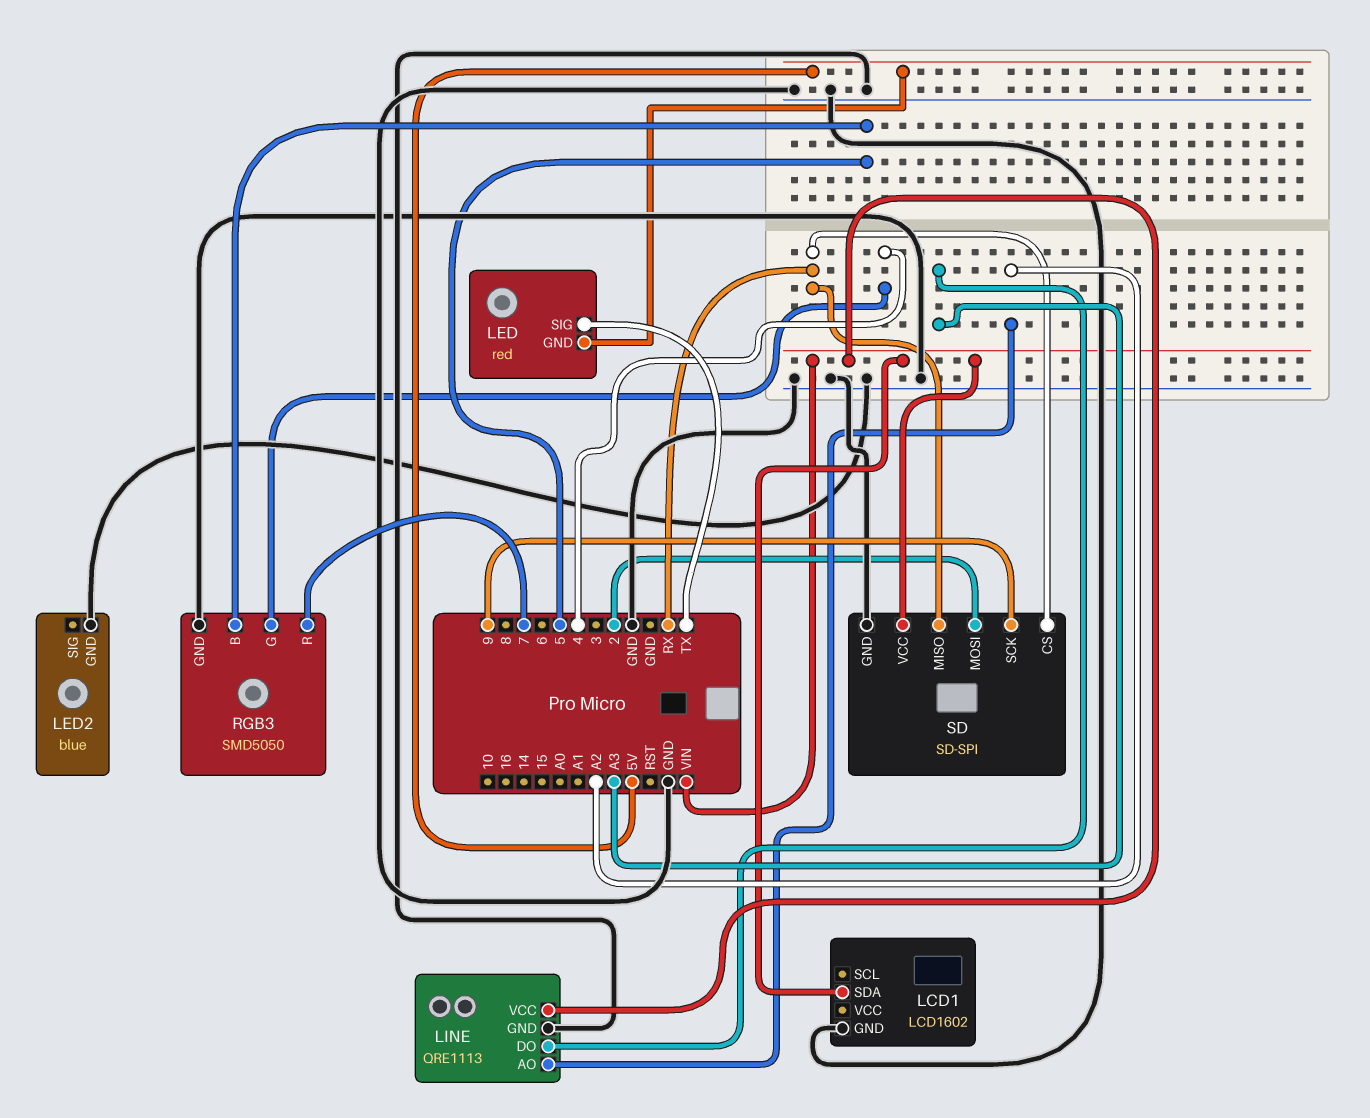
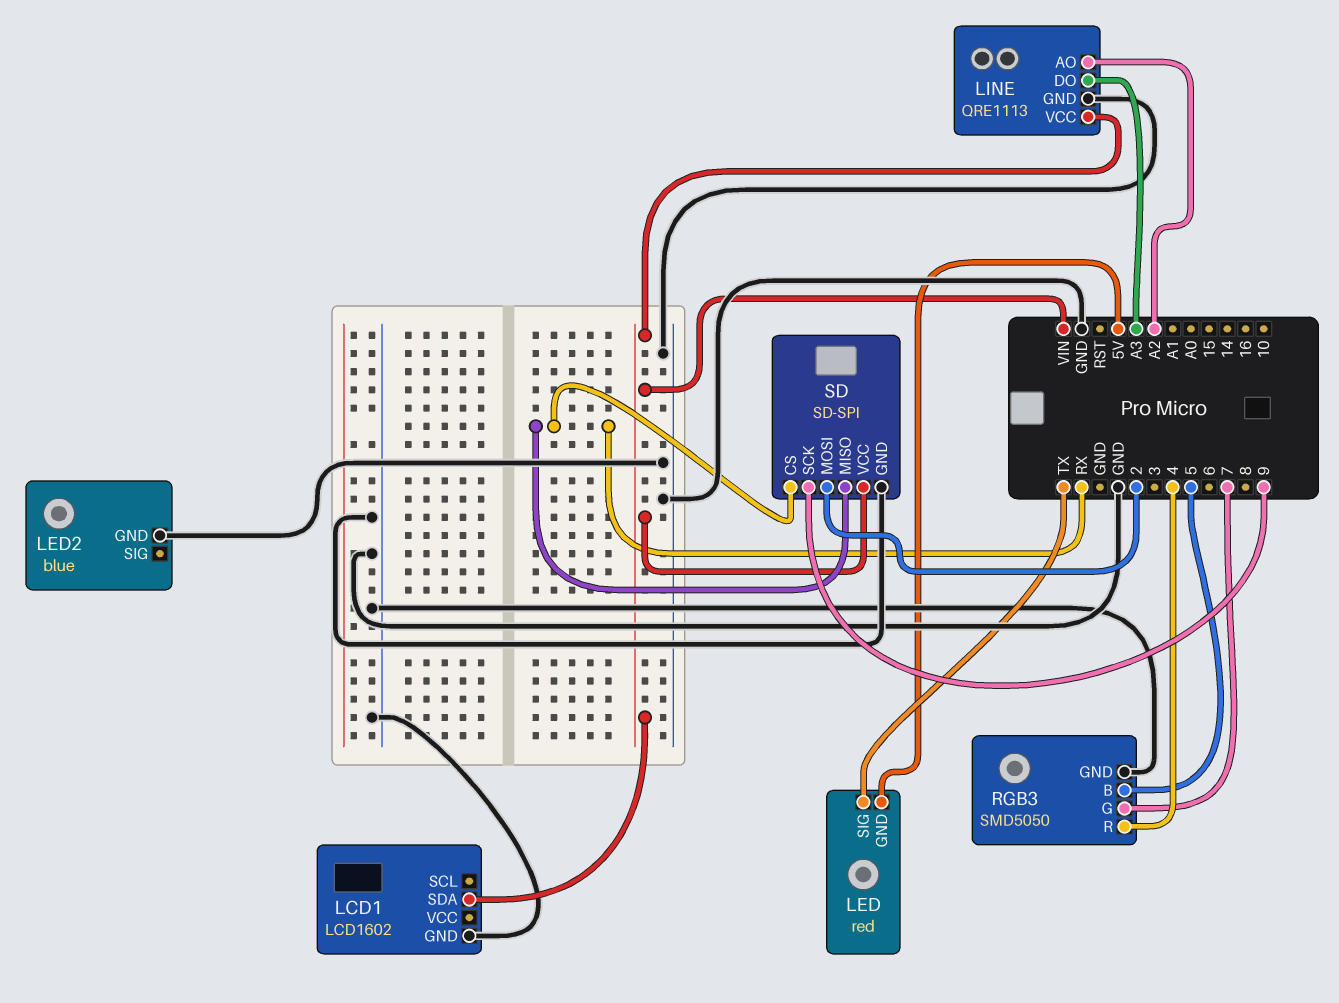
RGB3 pin G: 4 -> 7
RGB3 pin R: 7 -> 4

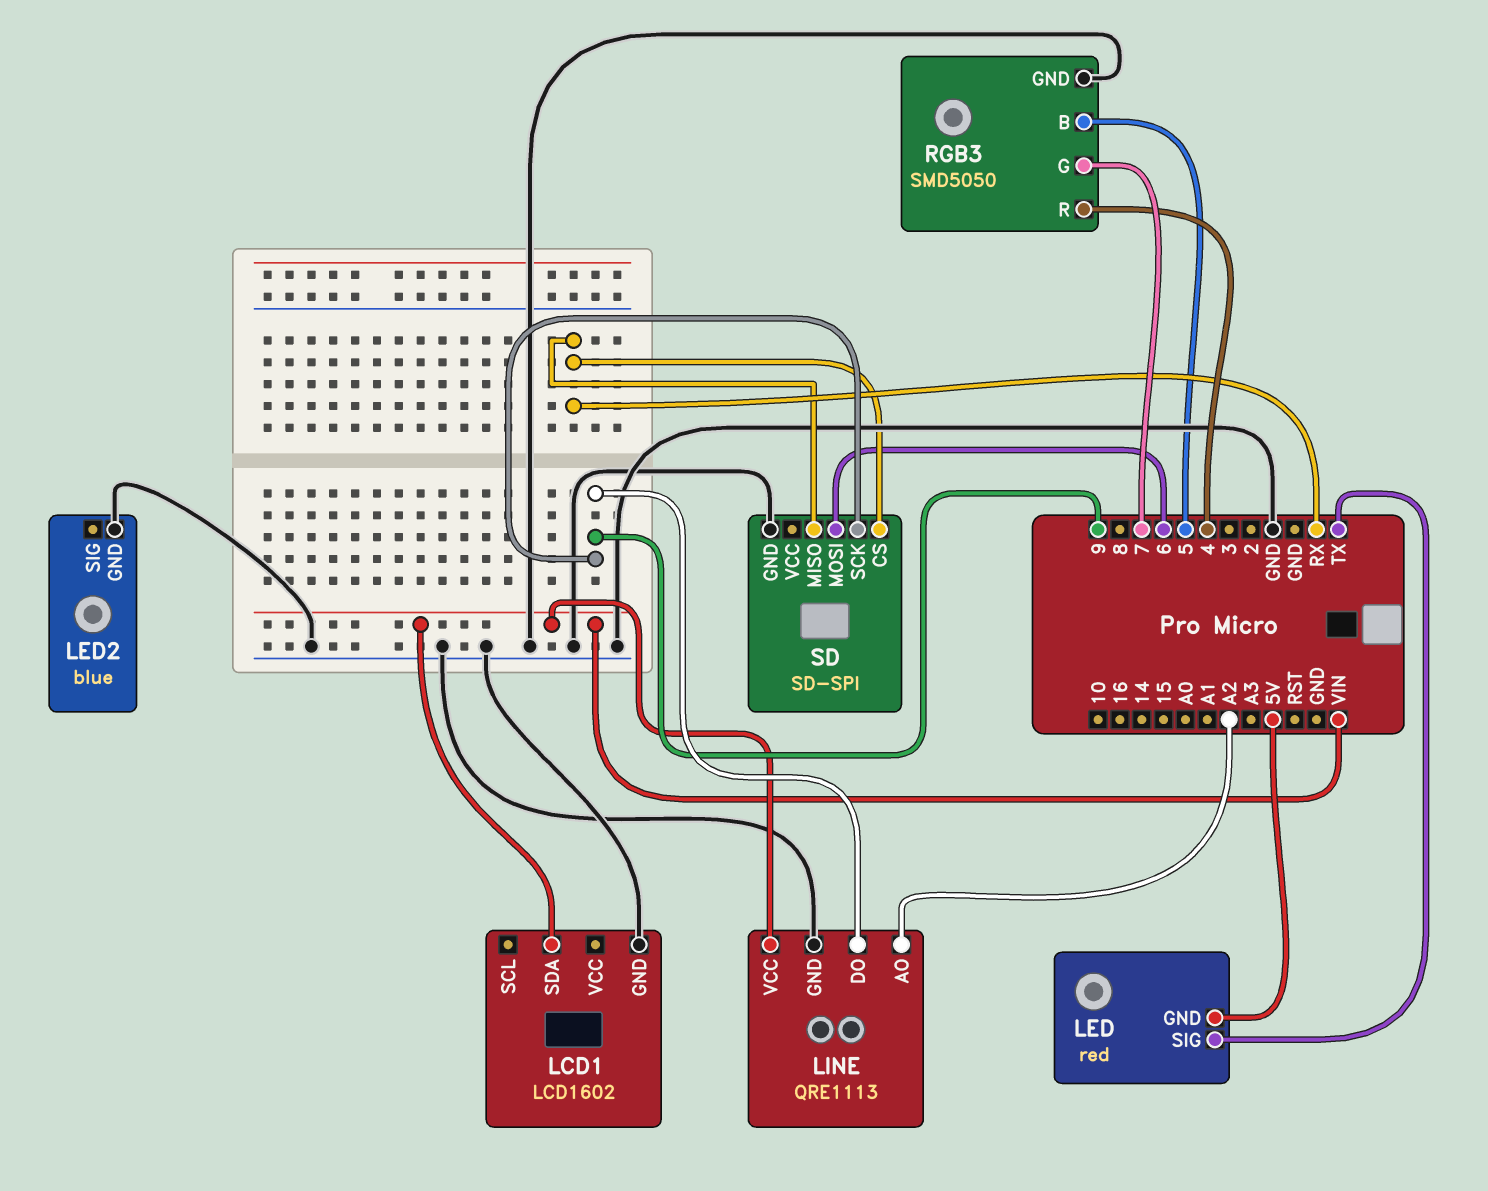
LINE pin DO: A3 -> 9
SD pin MOSI: 2 -> 6
SD pin VCC: VIN -> none

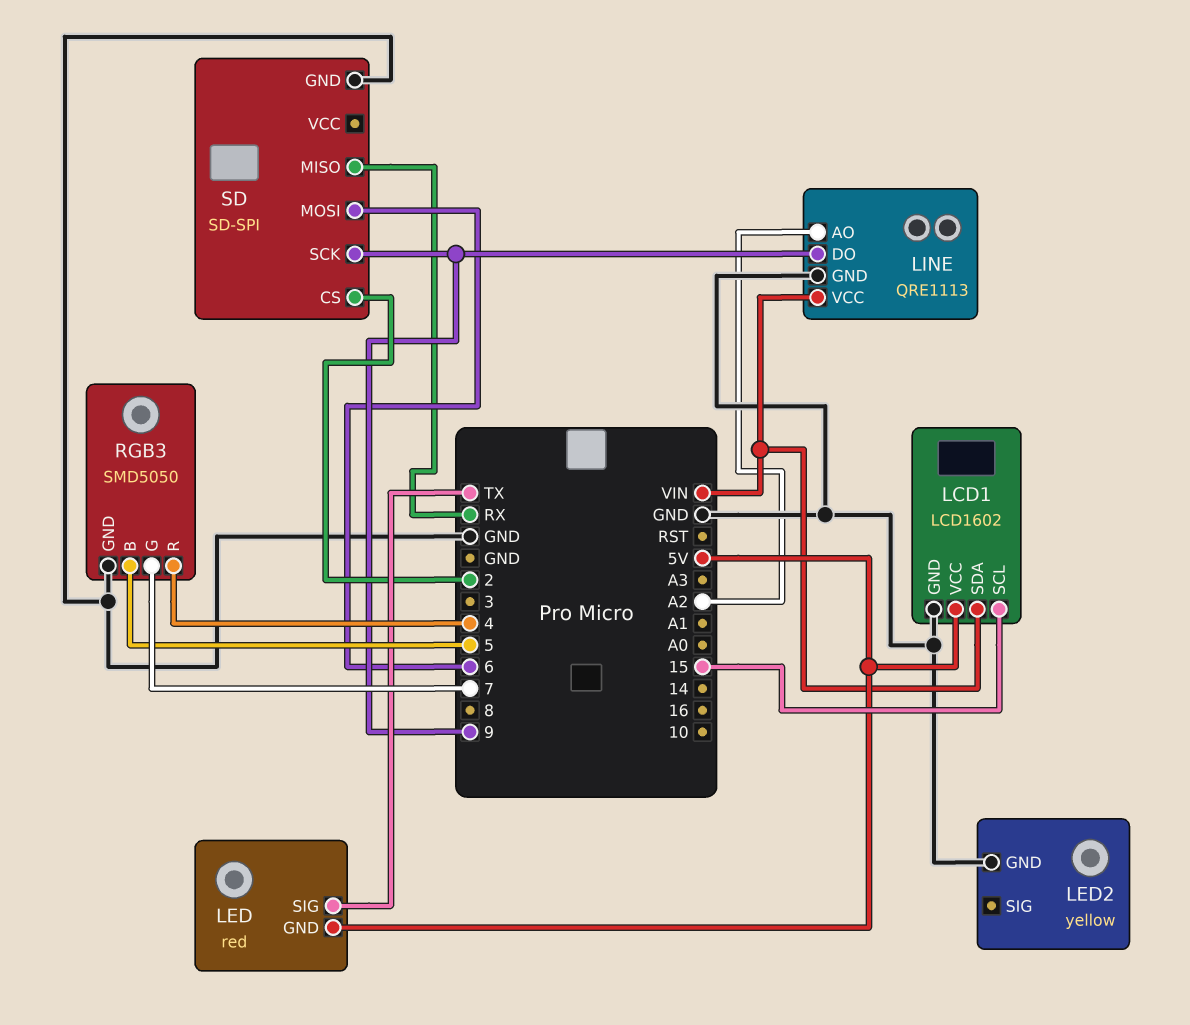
LCD1 pin SCL: none -> 15
LCD1 pin VCC: none -> 5V
LED2: blue -> yellow
SD pin CS: RX -> 2

